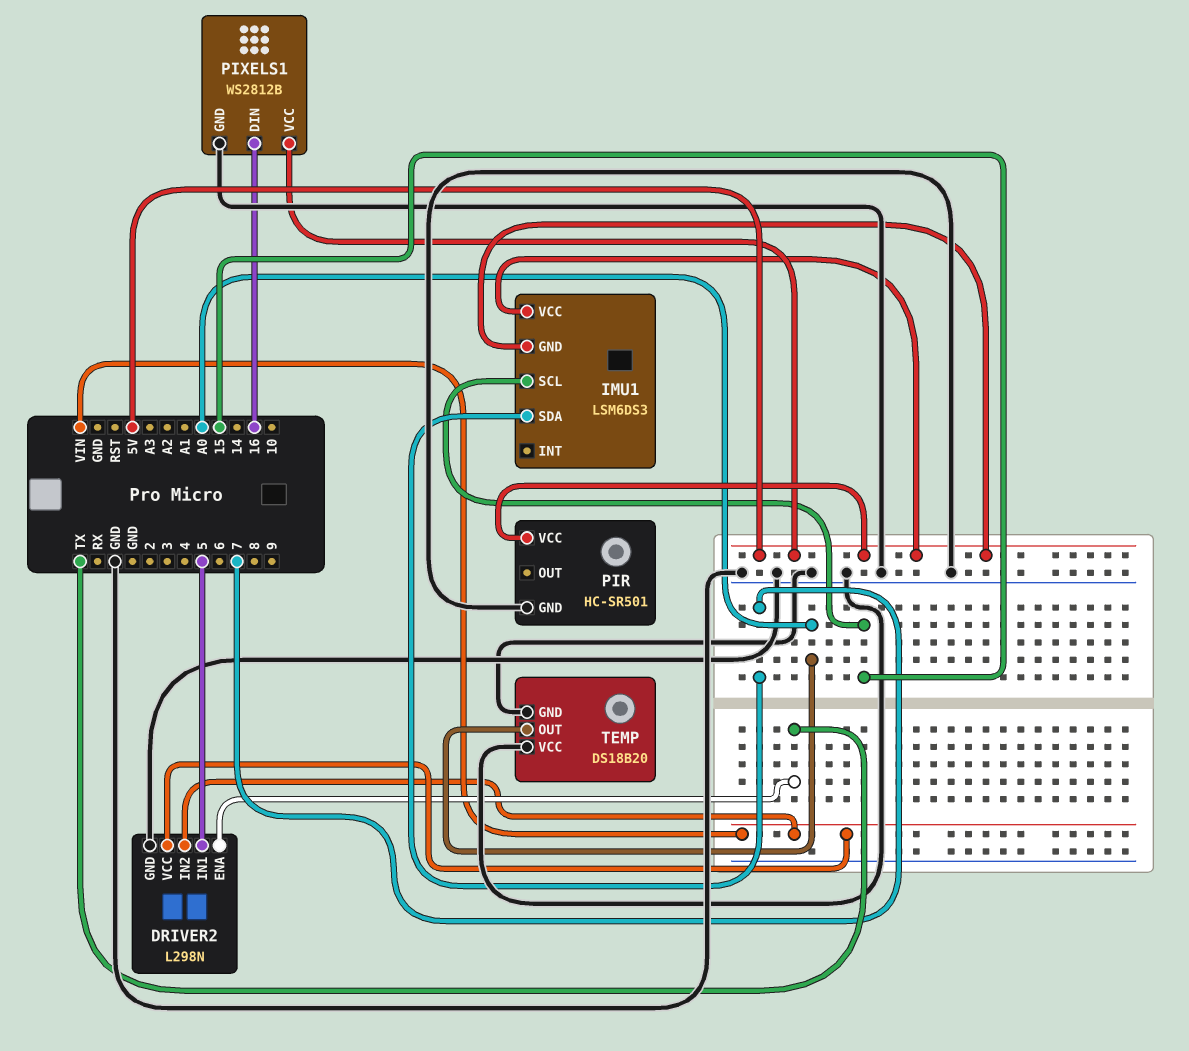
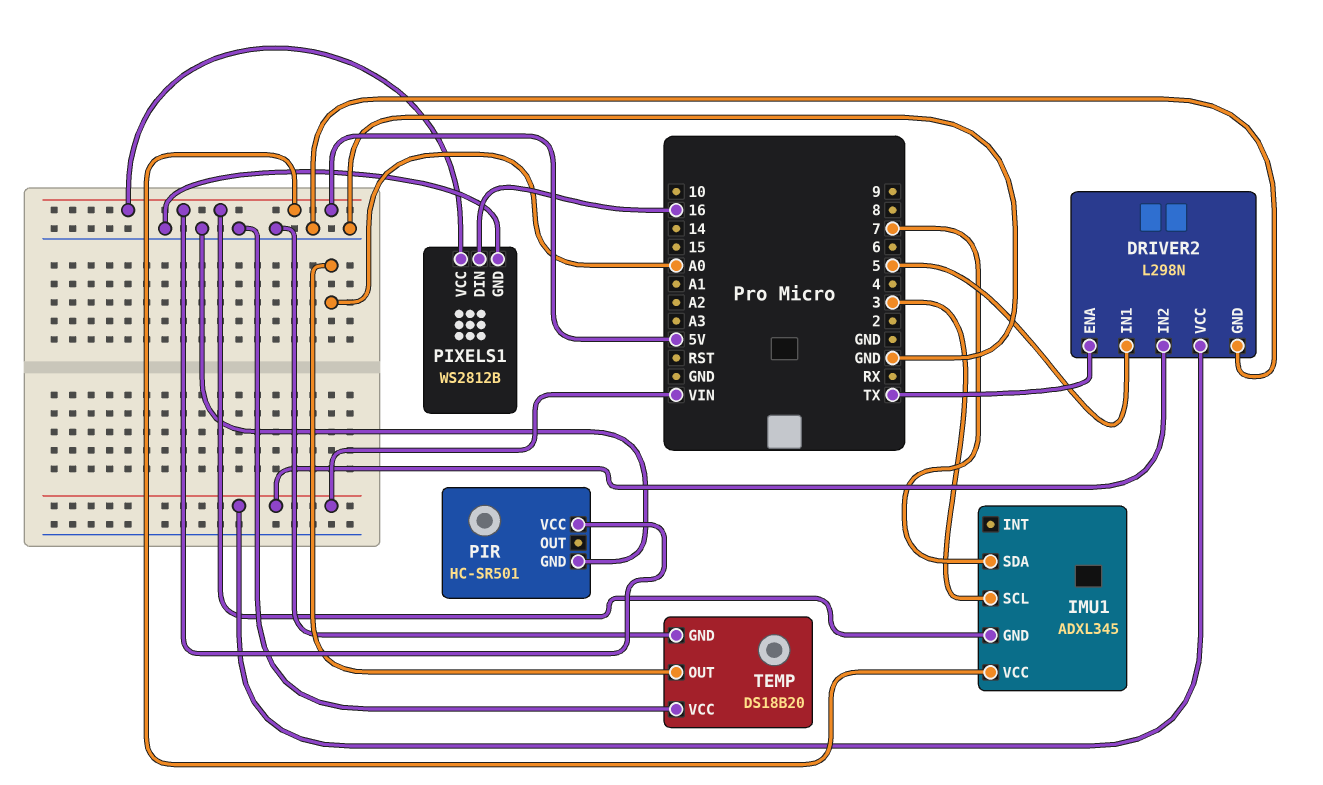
IMU1: LSM6DS3 -> ADXL345
IMU1 pin SCL: 15 -> 3

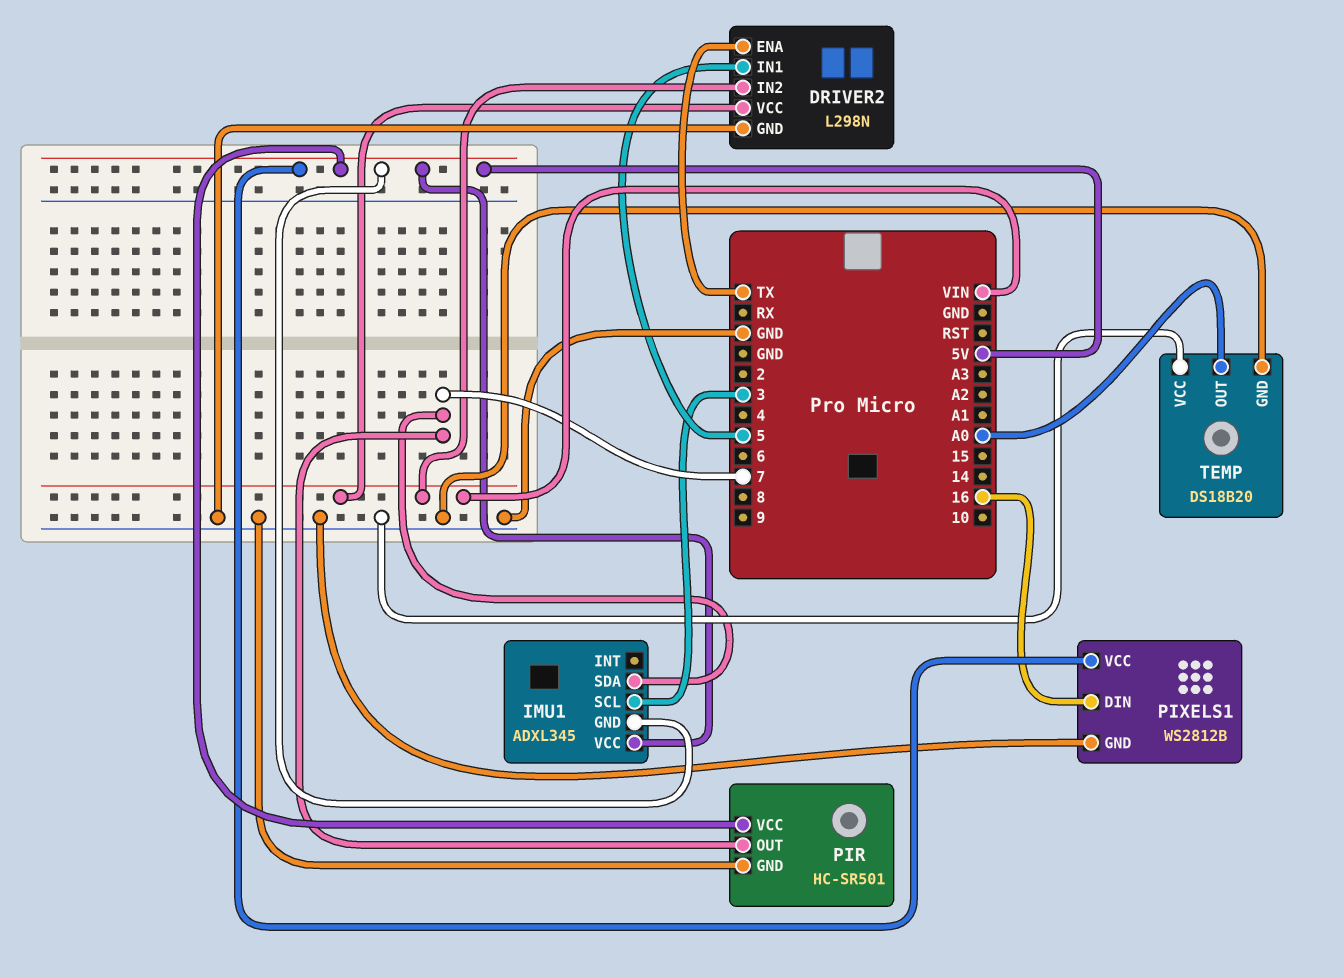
PIR pin OUT: none -> 7

